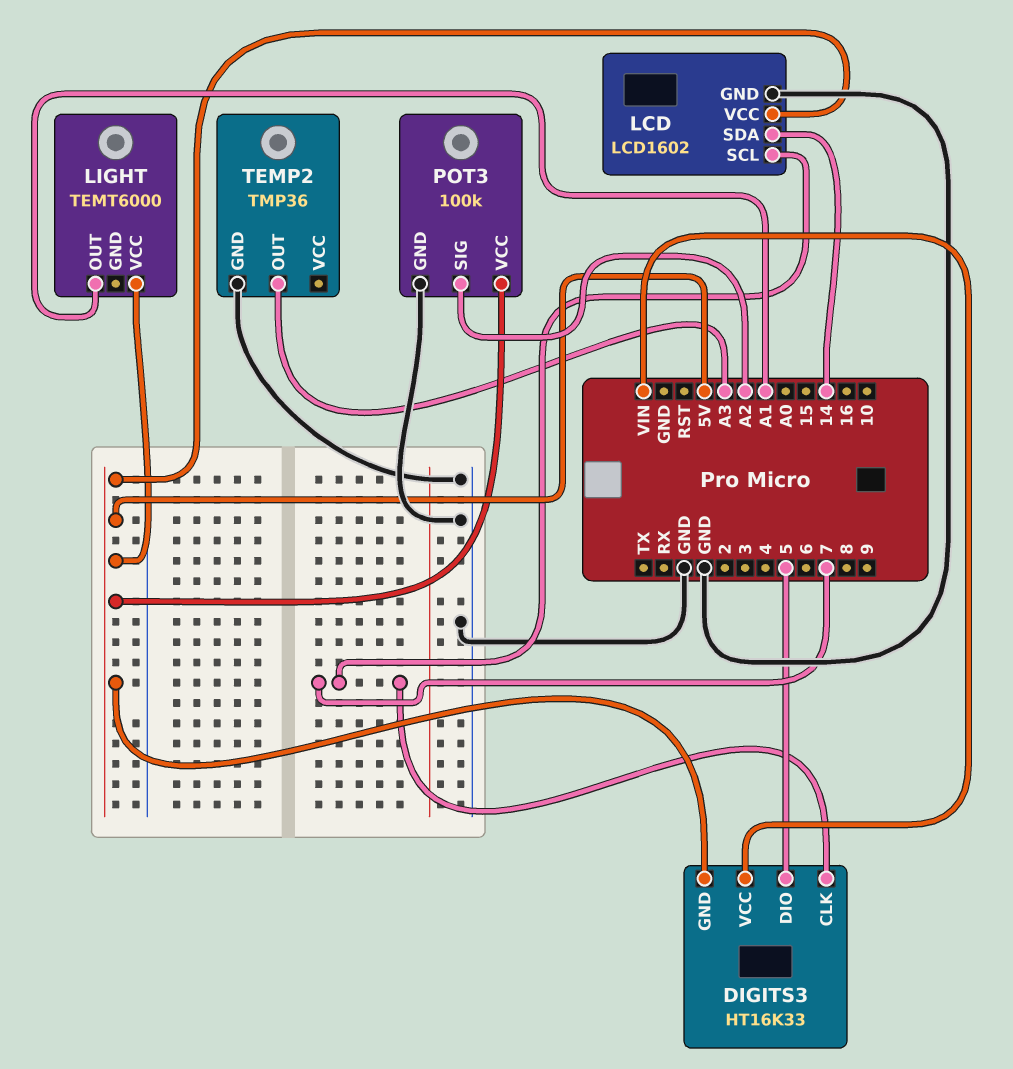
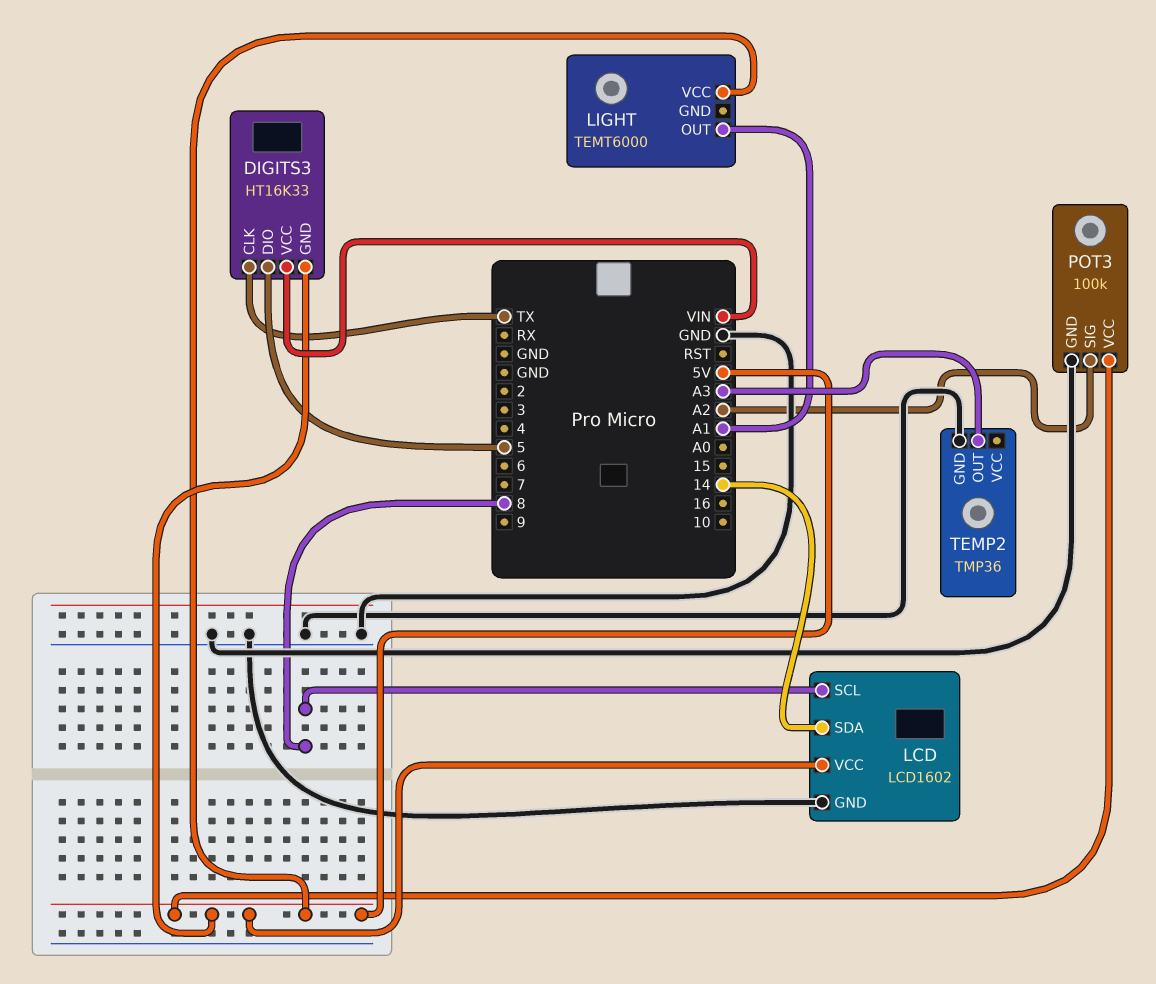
DIGITS3 pin CLK: 7 -> TX
LCD pin SCL: 7 -> 8

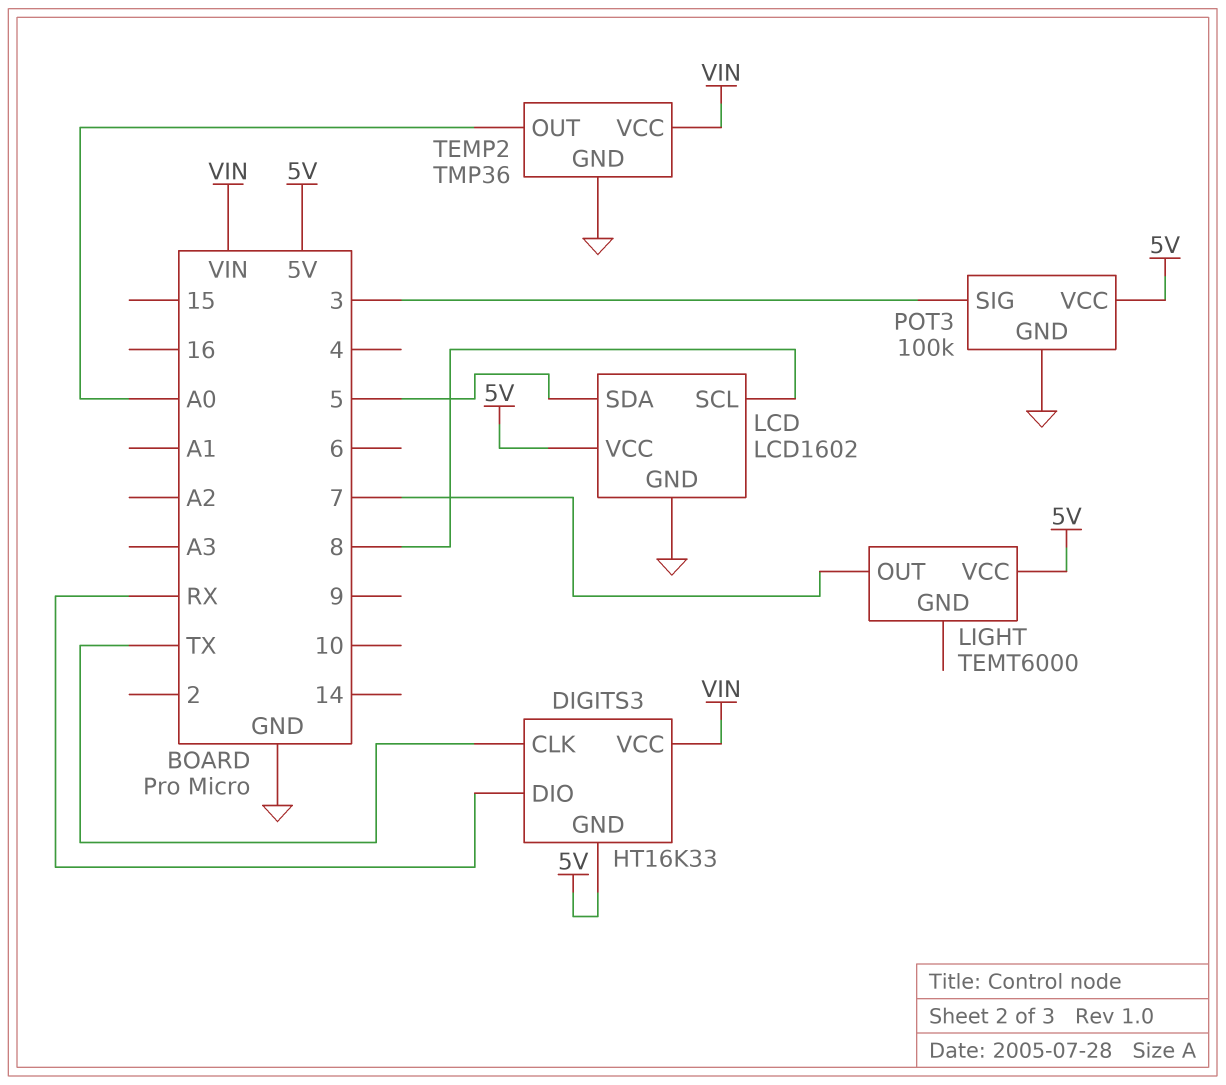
DIGITS3 pin DIO: 5 -> RX
LCD pin SDA: 14 -> 5
LIGHT pin OUT: A1 -> 7
POT3 pin SIG: A2 -> 3
TEMP2 pin OUT: A3 -> A0
TEMP2 pin VCC: none -> VIN

